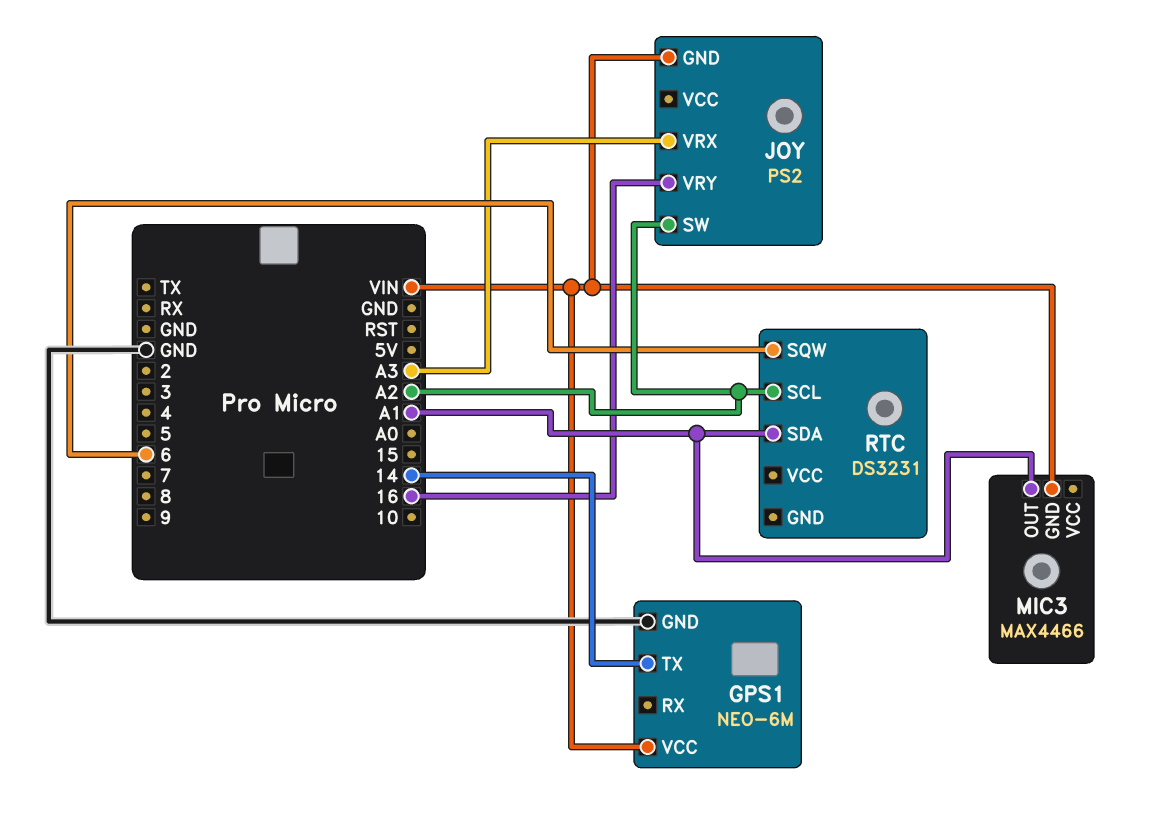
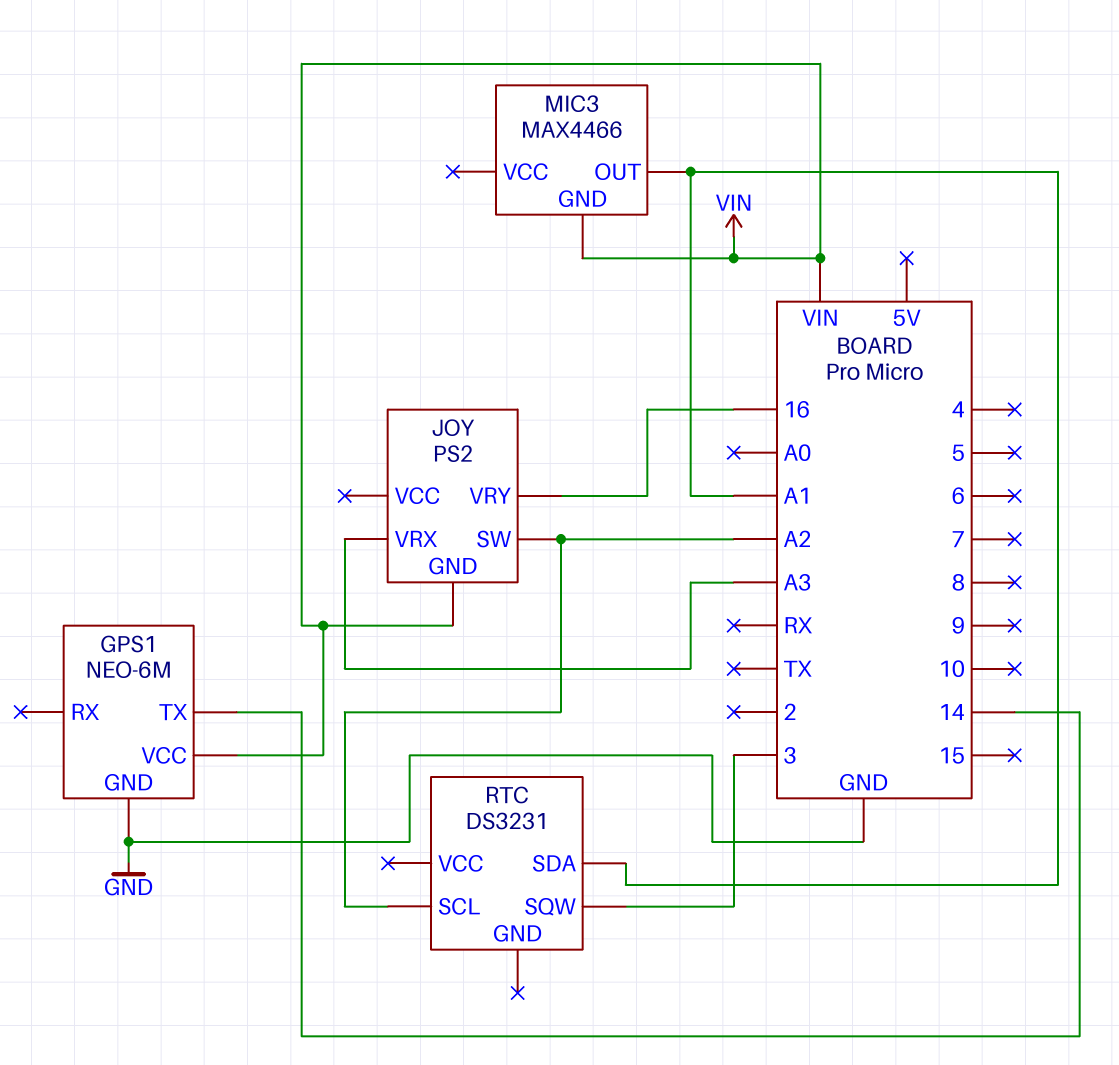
RTC pin SQW: 6 -> 3

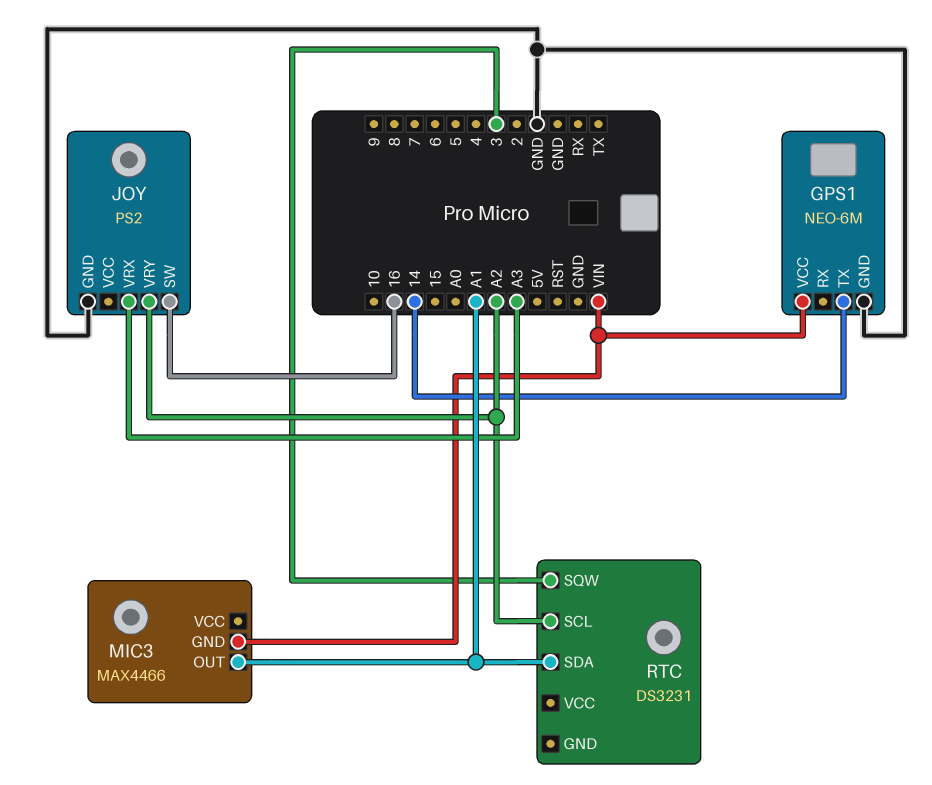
JOY pin GND: VIN -> GND
JOY pin SW: A2 -> 16
JOY pin VRY: 16 -> A2

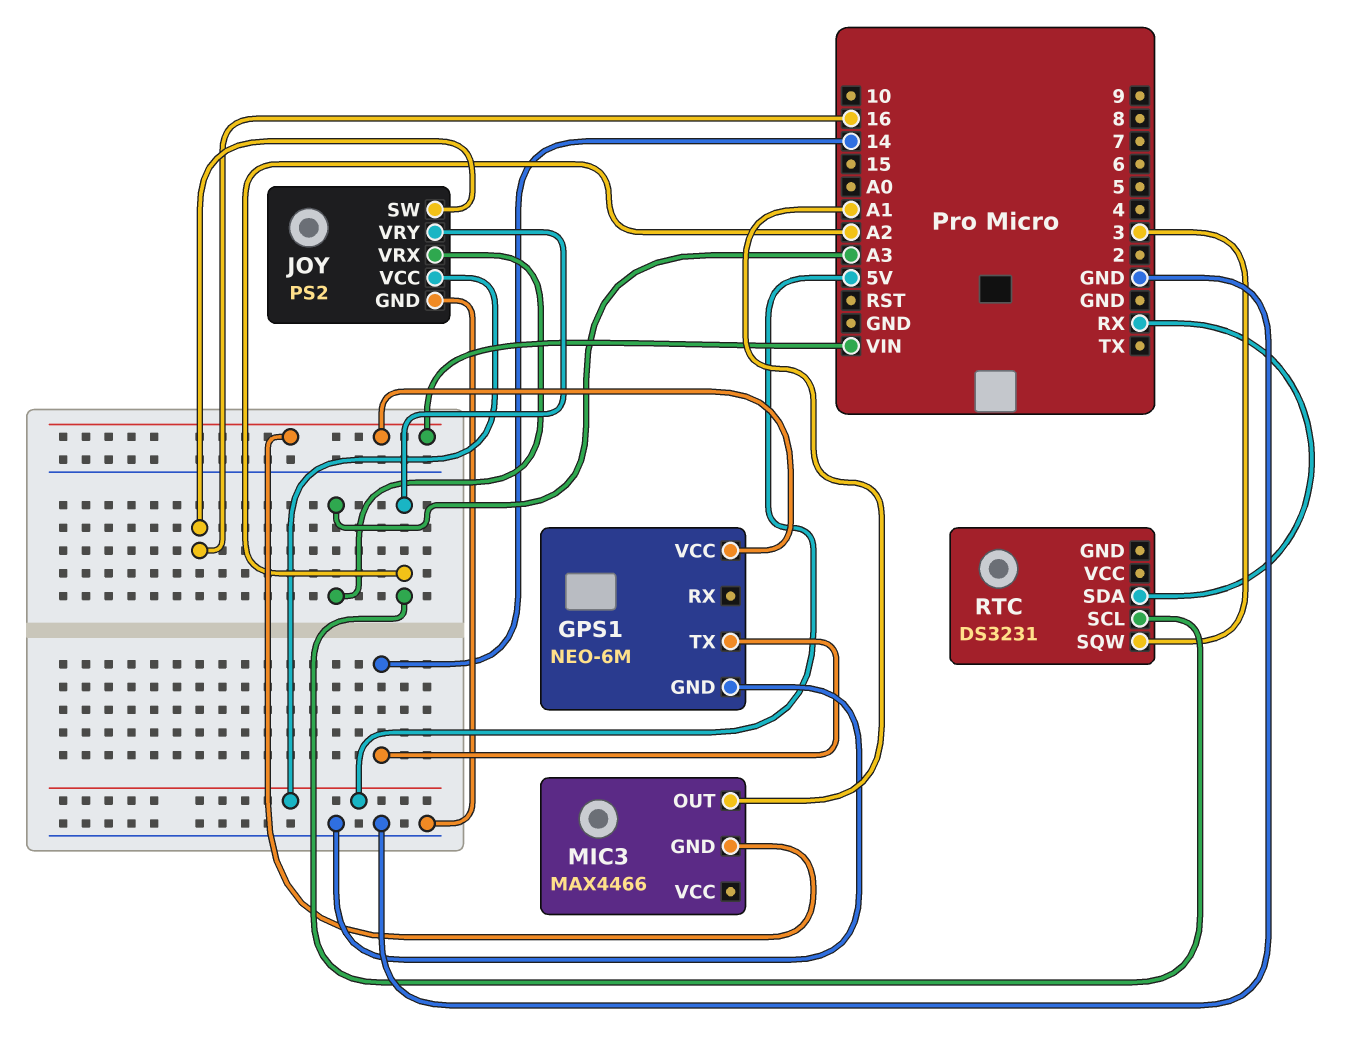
JOY pin VCC: none -> 5V
RTC pin SDA: A1 -> RX

